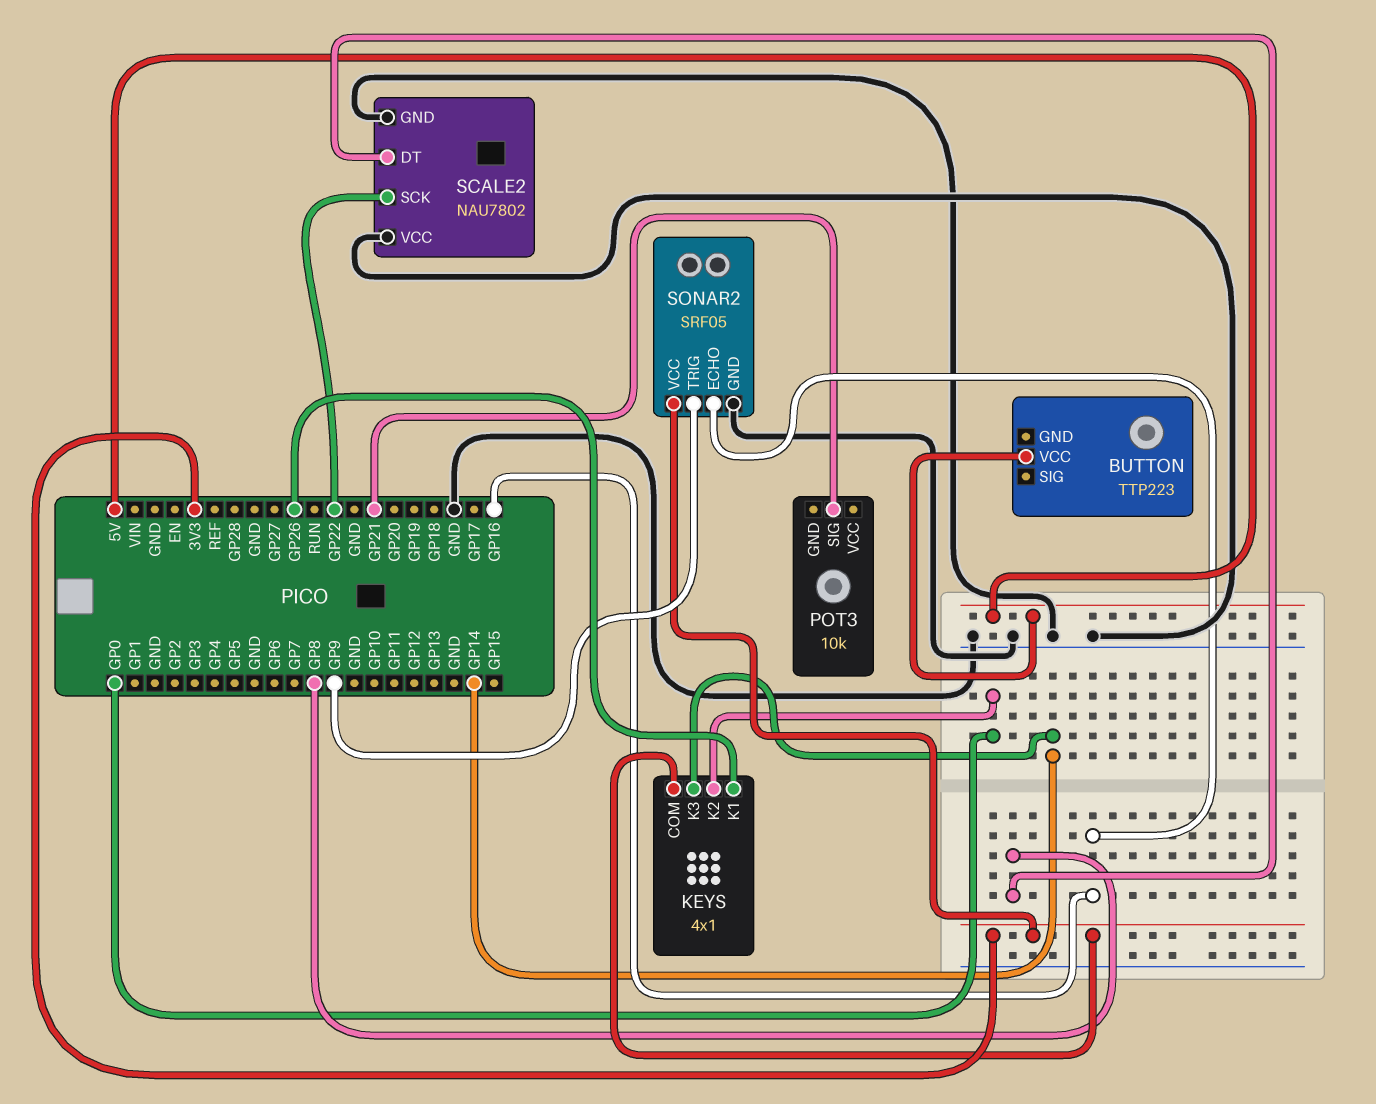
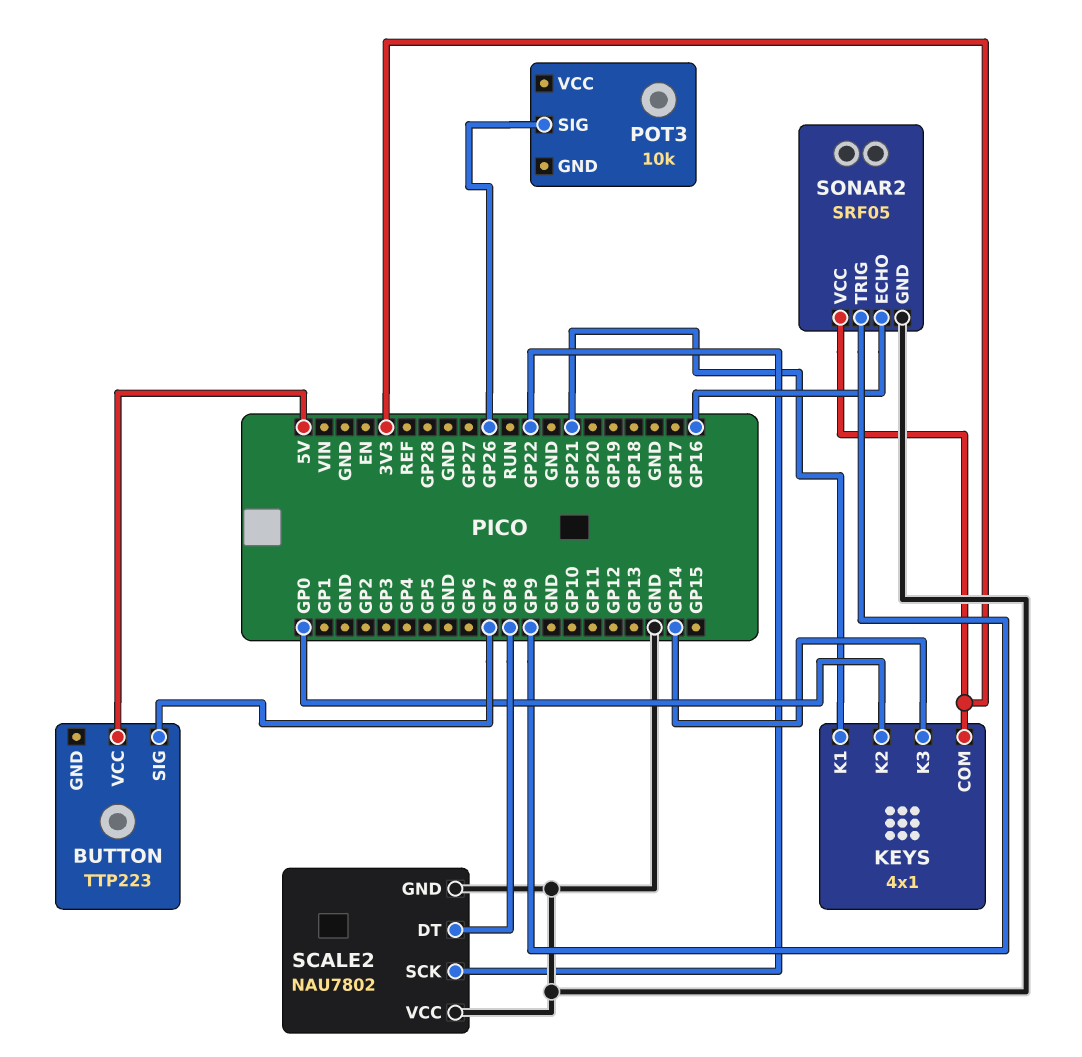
BUTTON pin SIG: none -> GP7
KEYS pin K1: GP26 -> GP21
POT3 pin SIG: GP21 -> GP26

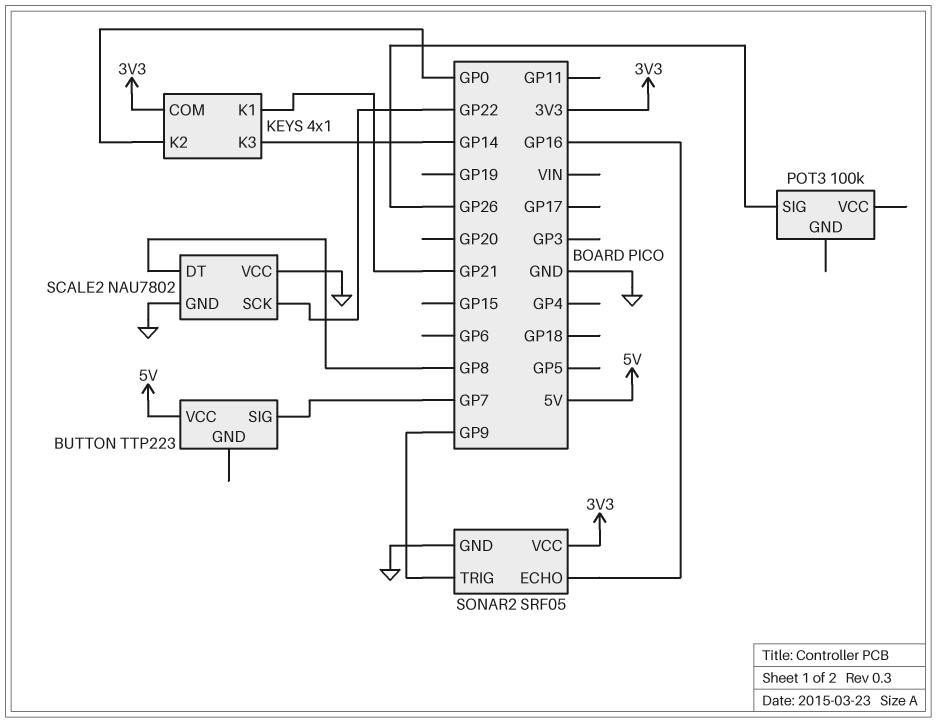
POT3: 10k -> 100k

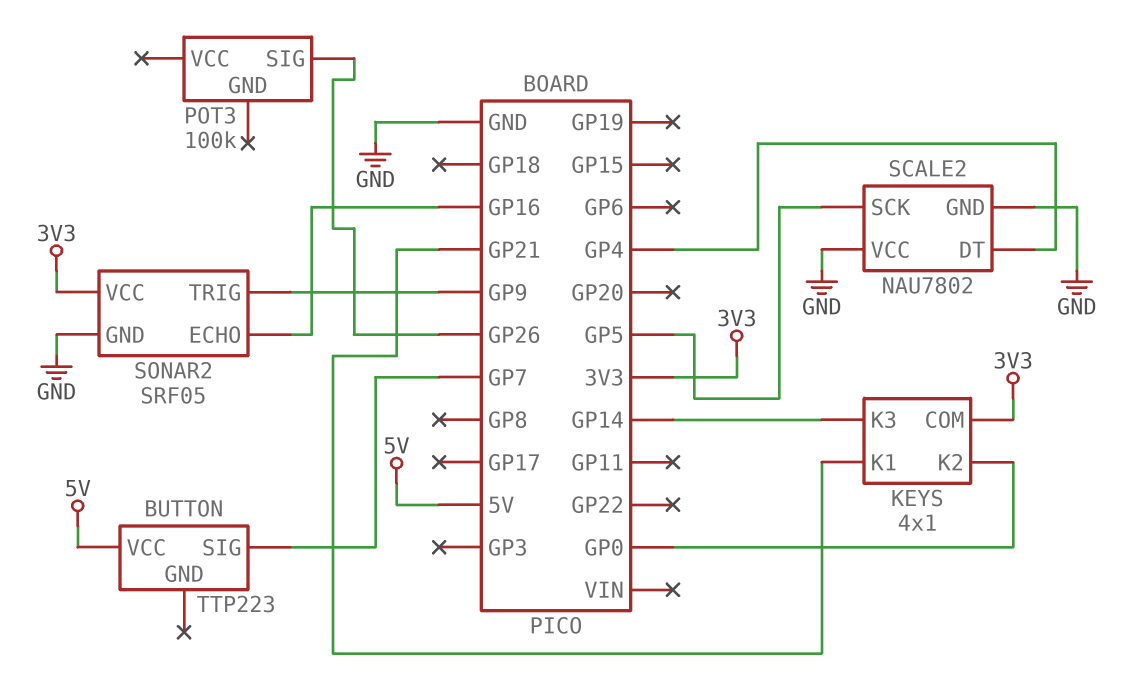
SCALE2 pin DT: GP8 -> GP4
SCALE2 pin SCK: GP22 -> GP5

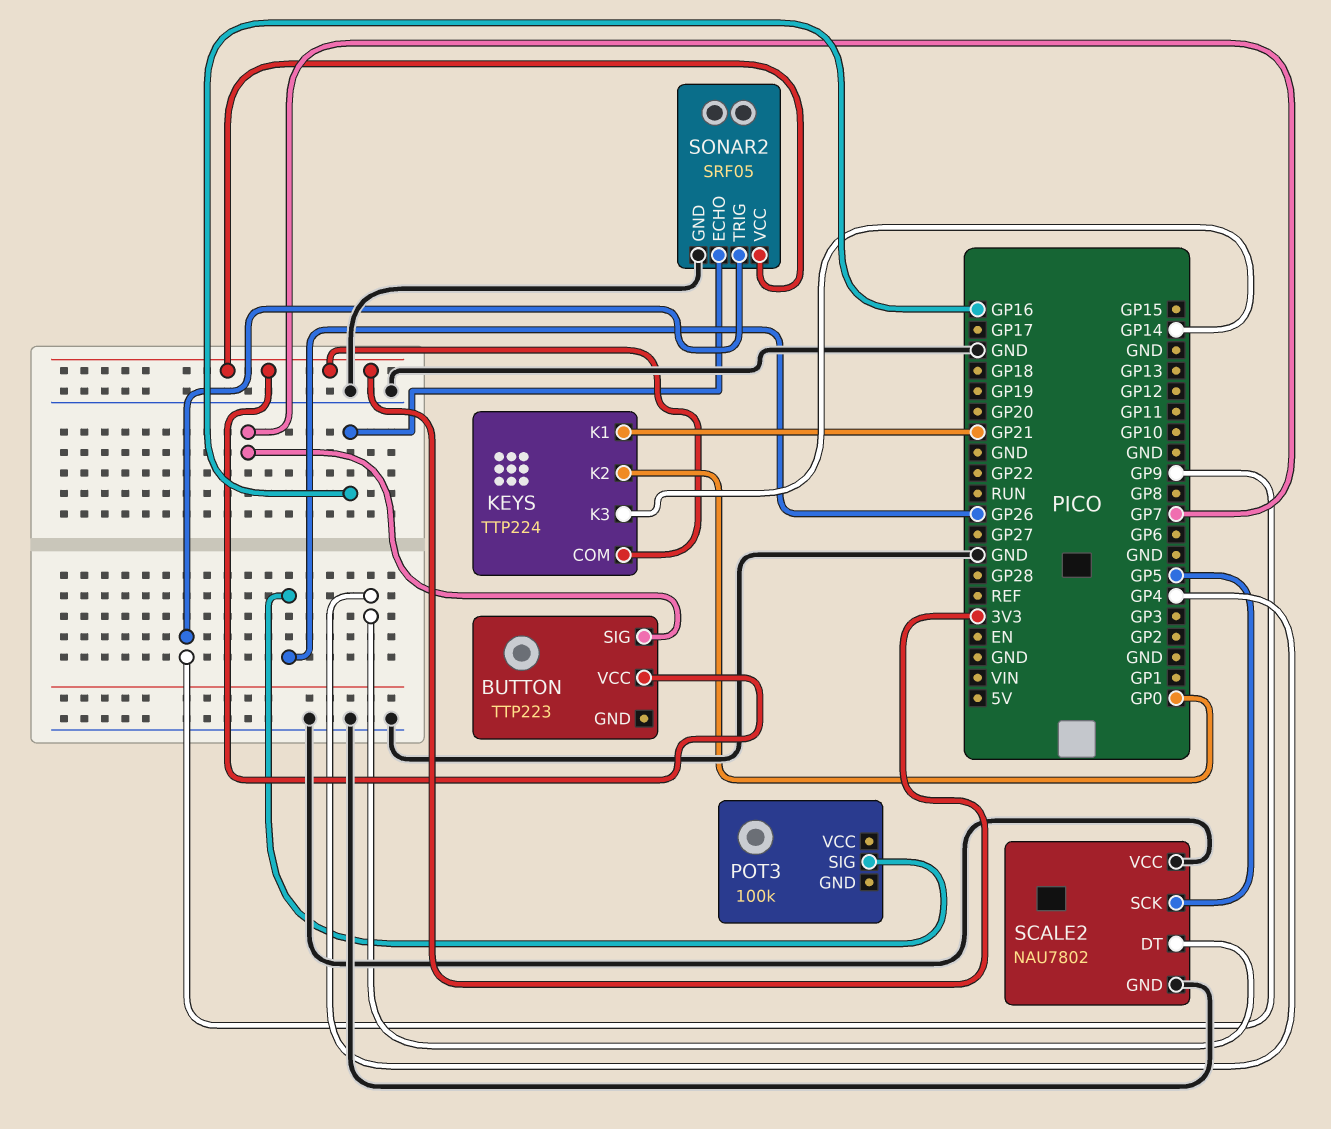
BUTTON pin VCC: 5V -> 3V3
KEYS: 4x1 -> TTP224

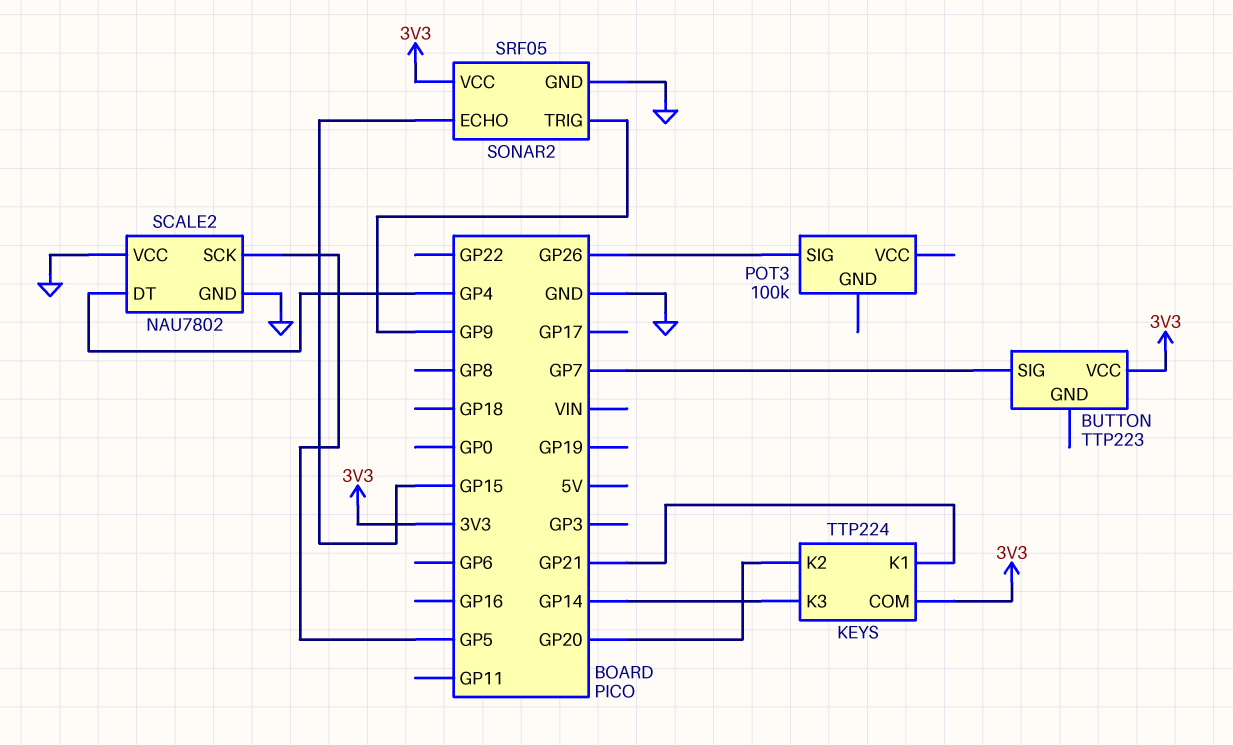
KEYS pin K2: GP0 -> GP20
SONAR2 pin ECHO: GP16 -> GP15

